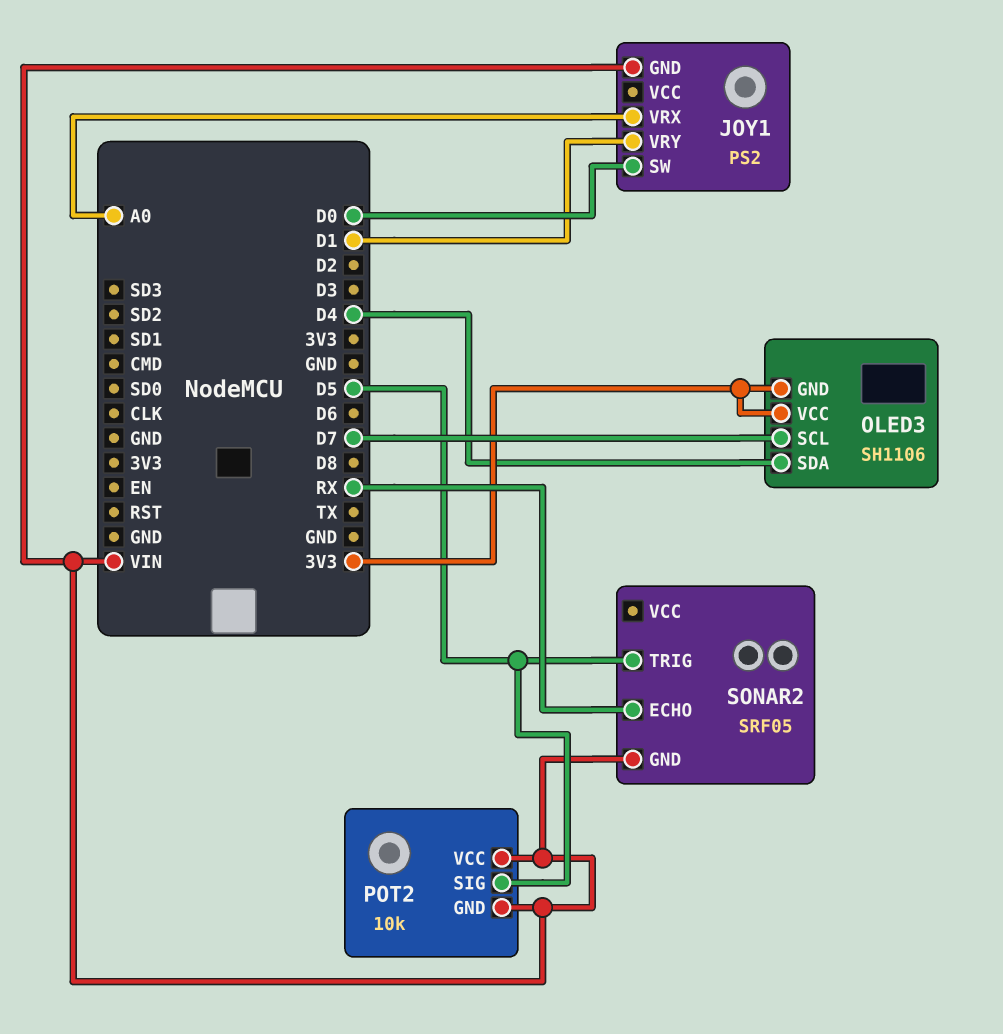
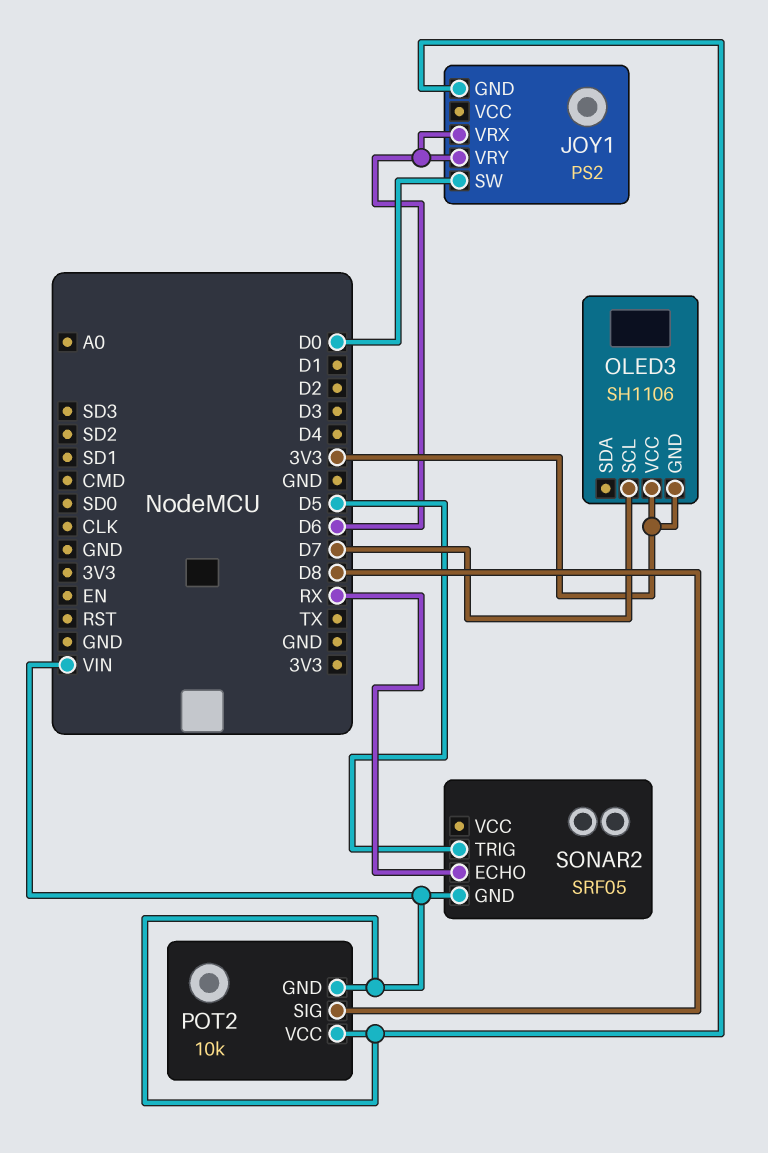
JOY1 pin VRX: A0 -> D6
JOY1 pin VRY: D1 -> D6
OLED3 pin SDA: D4 -> none
POT2 pin SIG: D5 -> D8

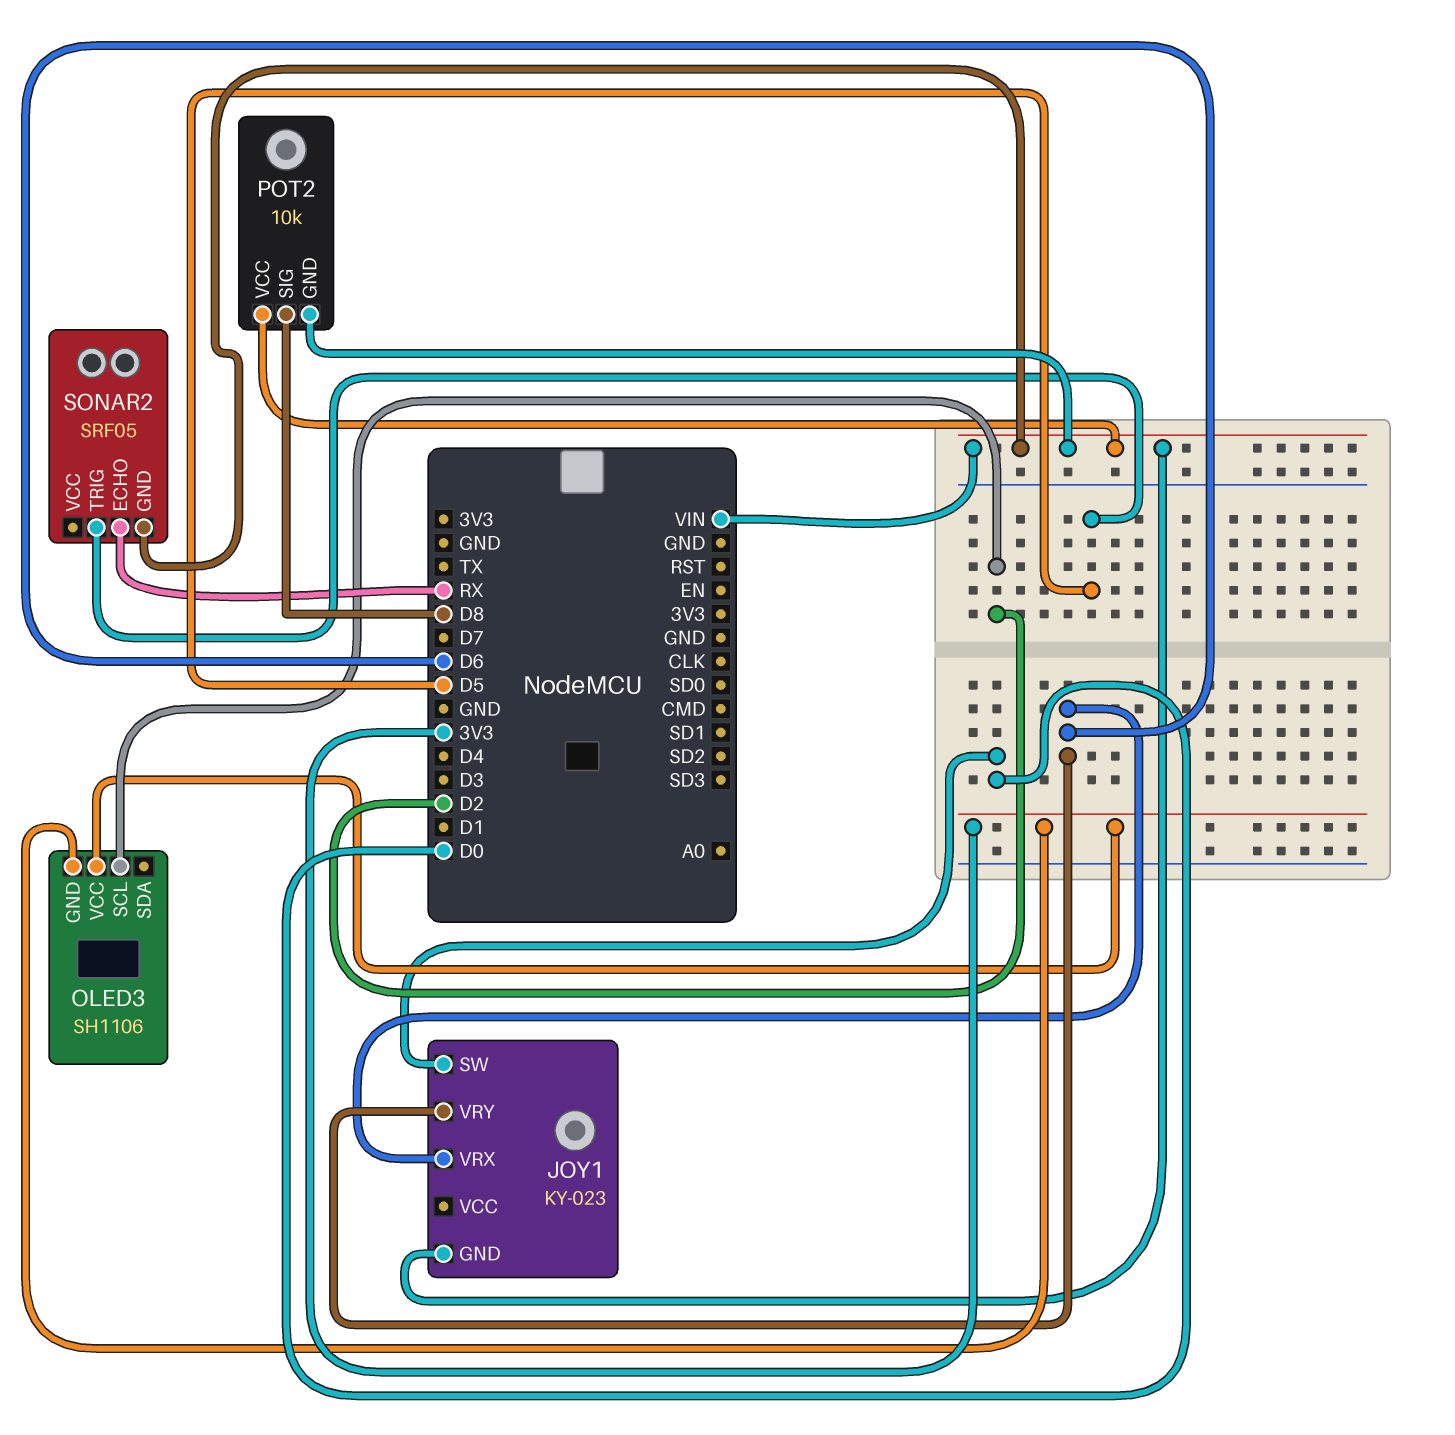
JOY1: PS2 -> KY-023
OLED3 pin SCL: D7 -> D2

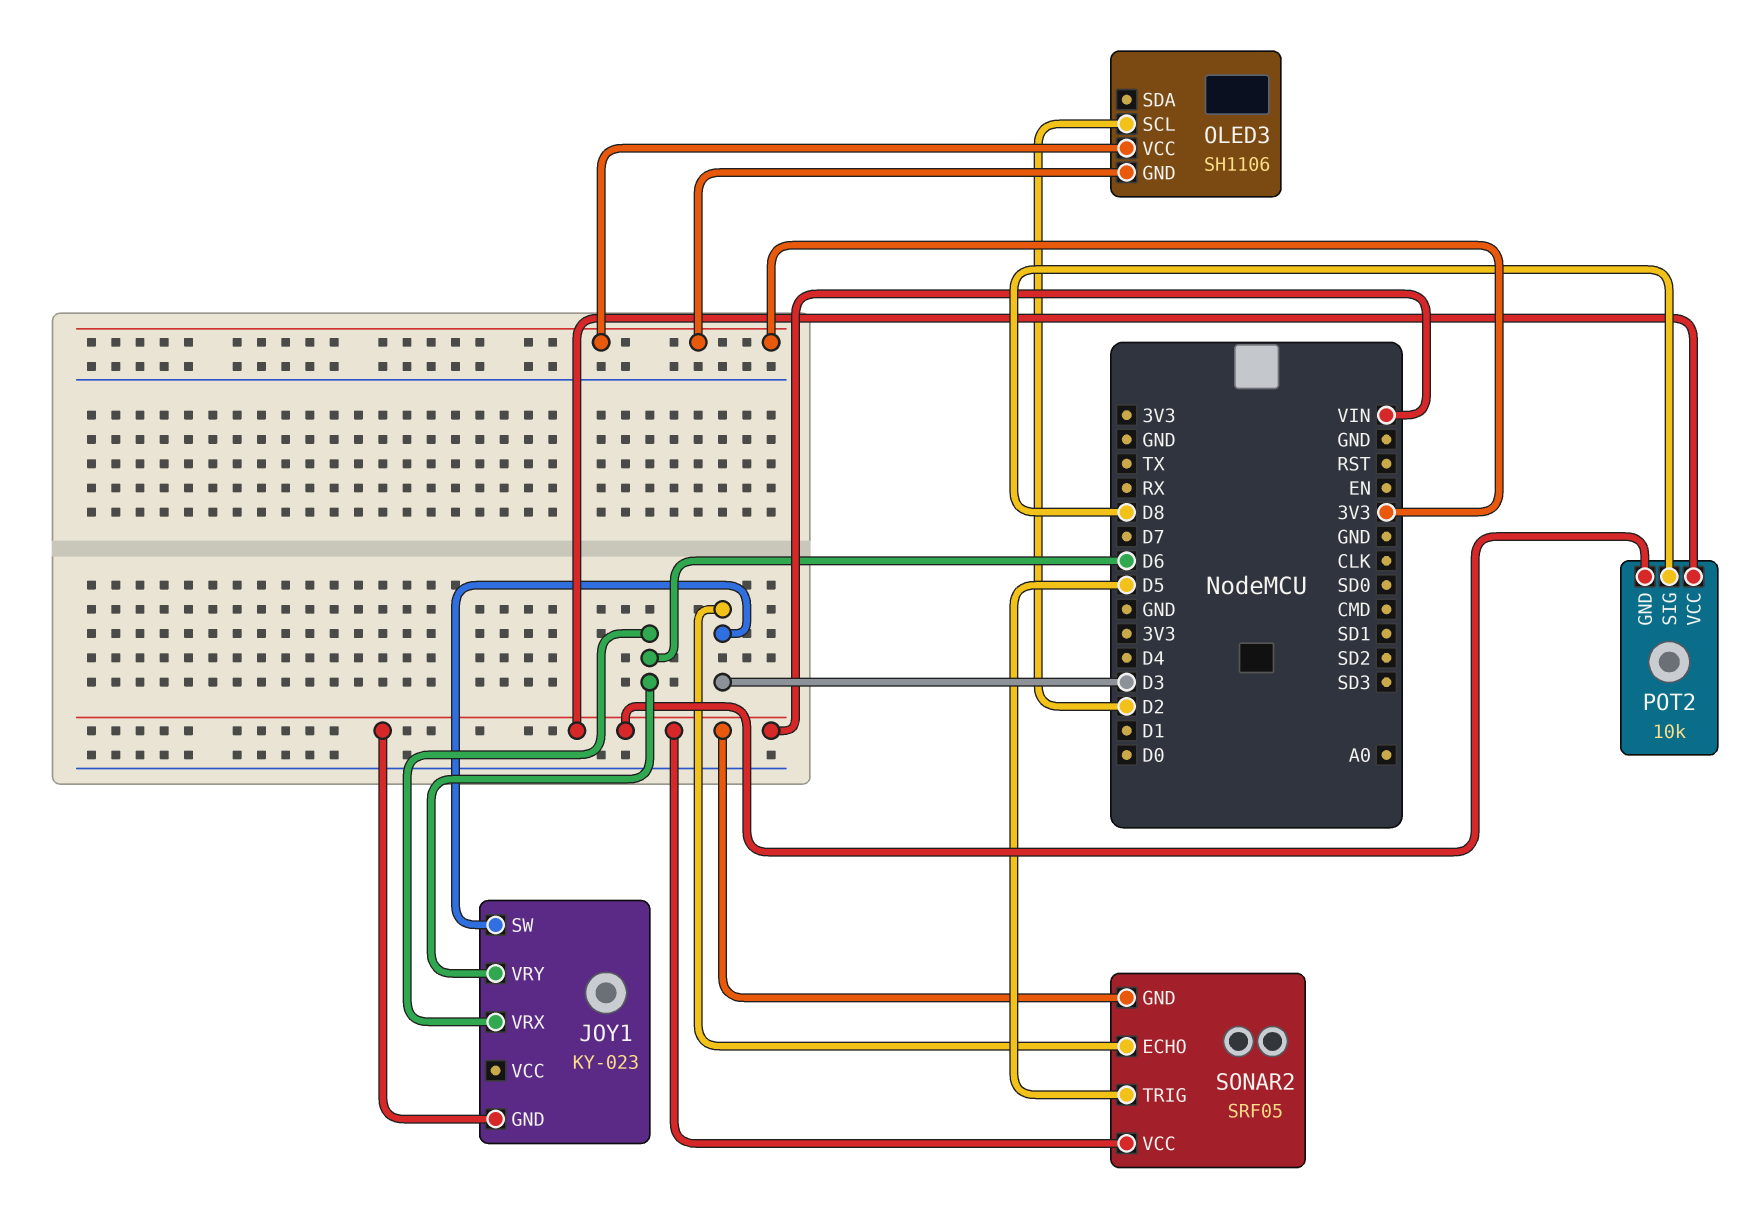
JOY1 pin SW: D0 -> D3
SONAR2 pin ECHO: RX -> D3
SONAR2 pin VCC: none -> VIN

